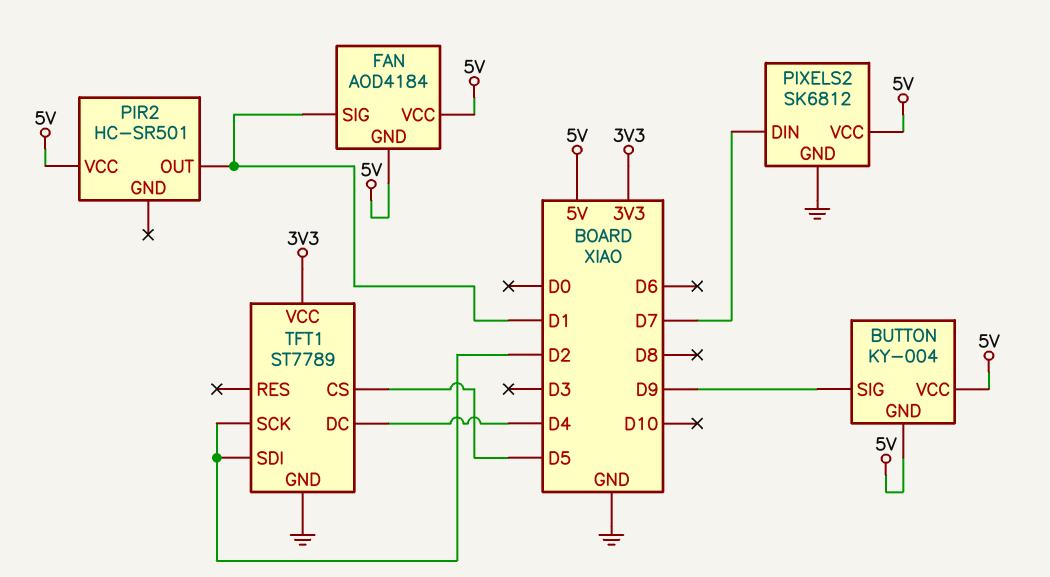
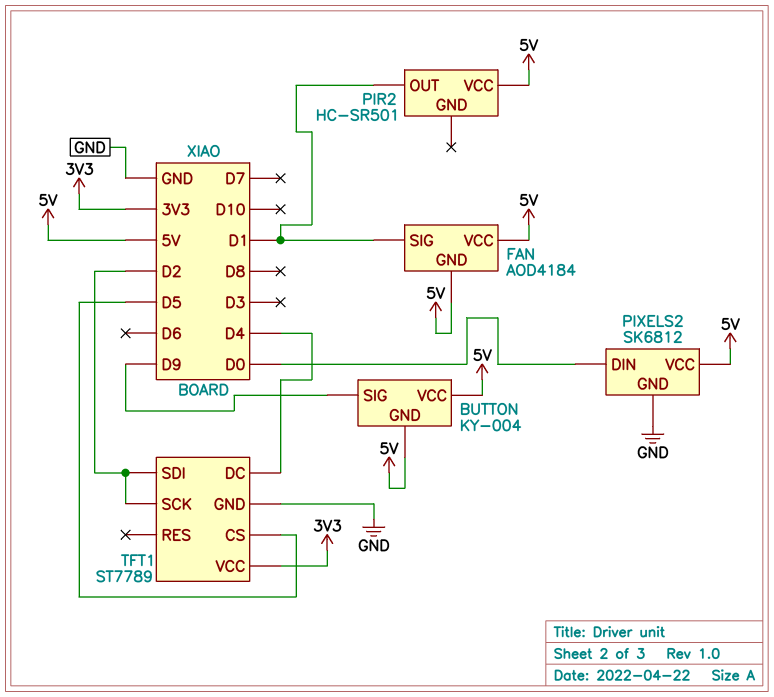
PIXELS2 pin DIN: D7 -> D0

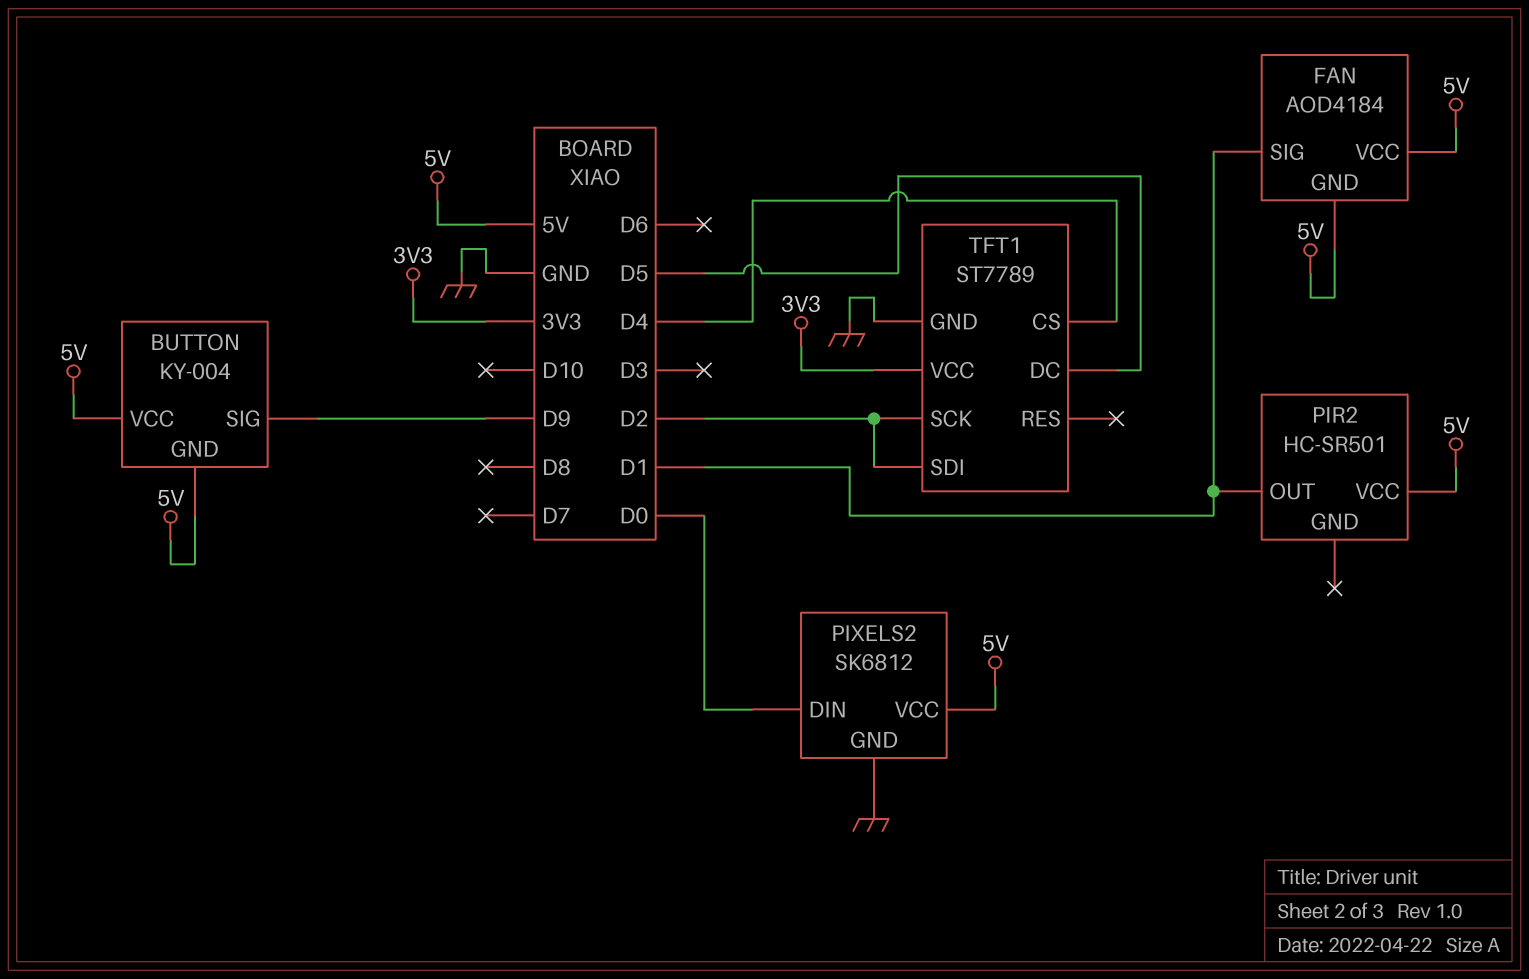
TFT1 pin CS: D5 -> D4
TFT1 pin DC: D4 -> D5

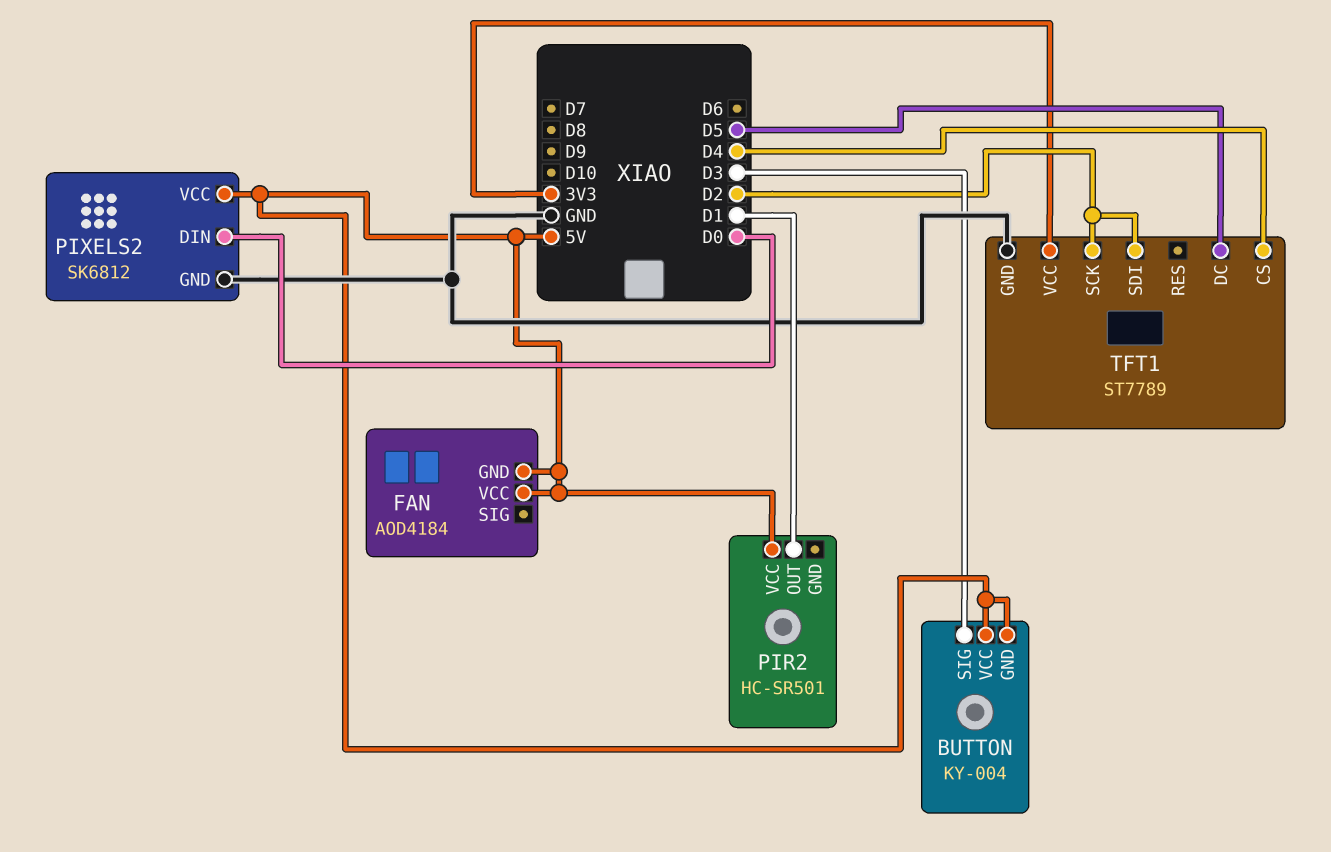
BUTTON pin SIG: D9 -> D3
FAN pin SIG: D1 -> none

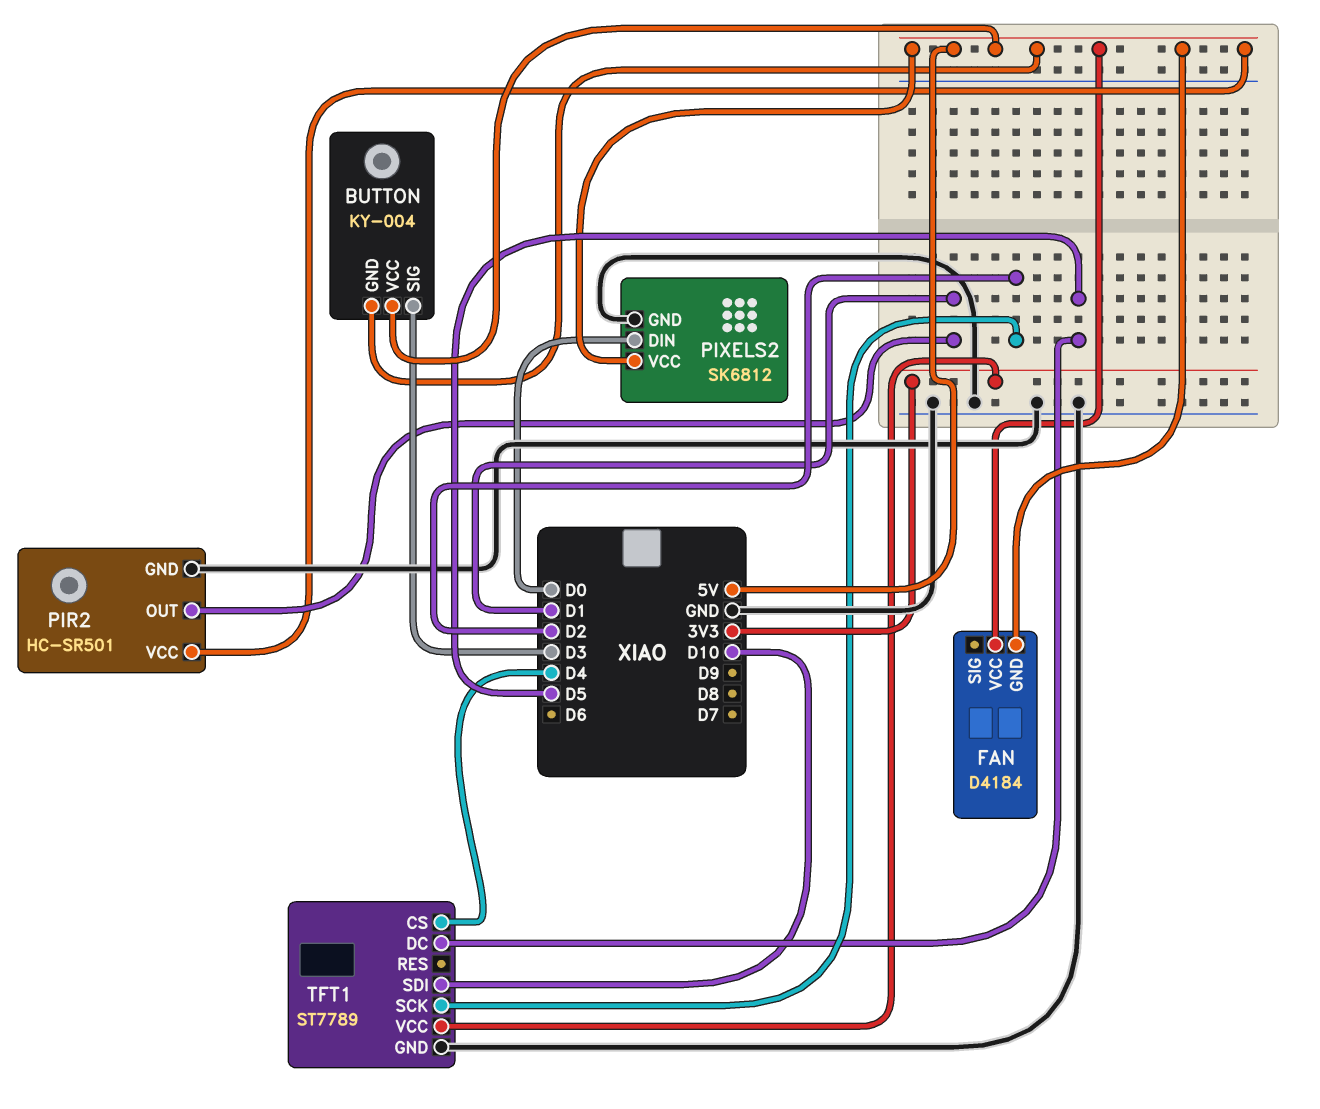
FAN: AOD4184 -> D4184
PIR2 pin GND: none -> GND
TFT1 pin SDI: D2 -> D10

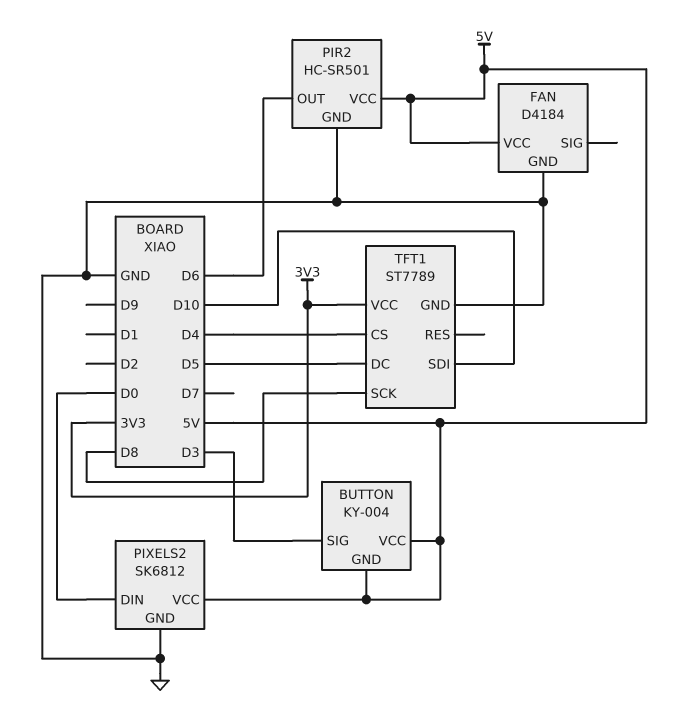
FAN pin GND: 5V -> GND
PIR2 pin OUT: D1 -> D6
TFT1 pin SCK: D2 -> D8

